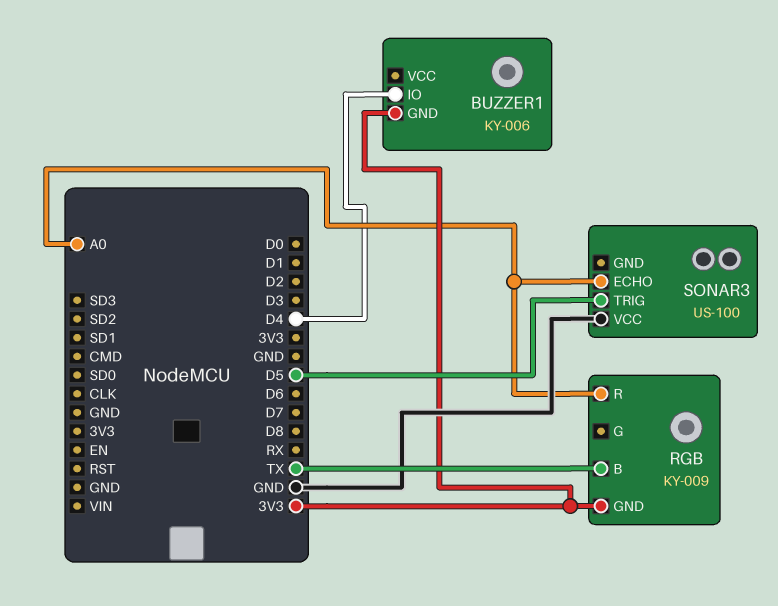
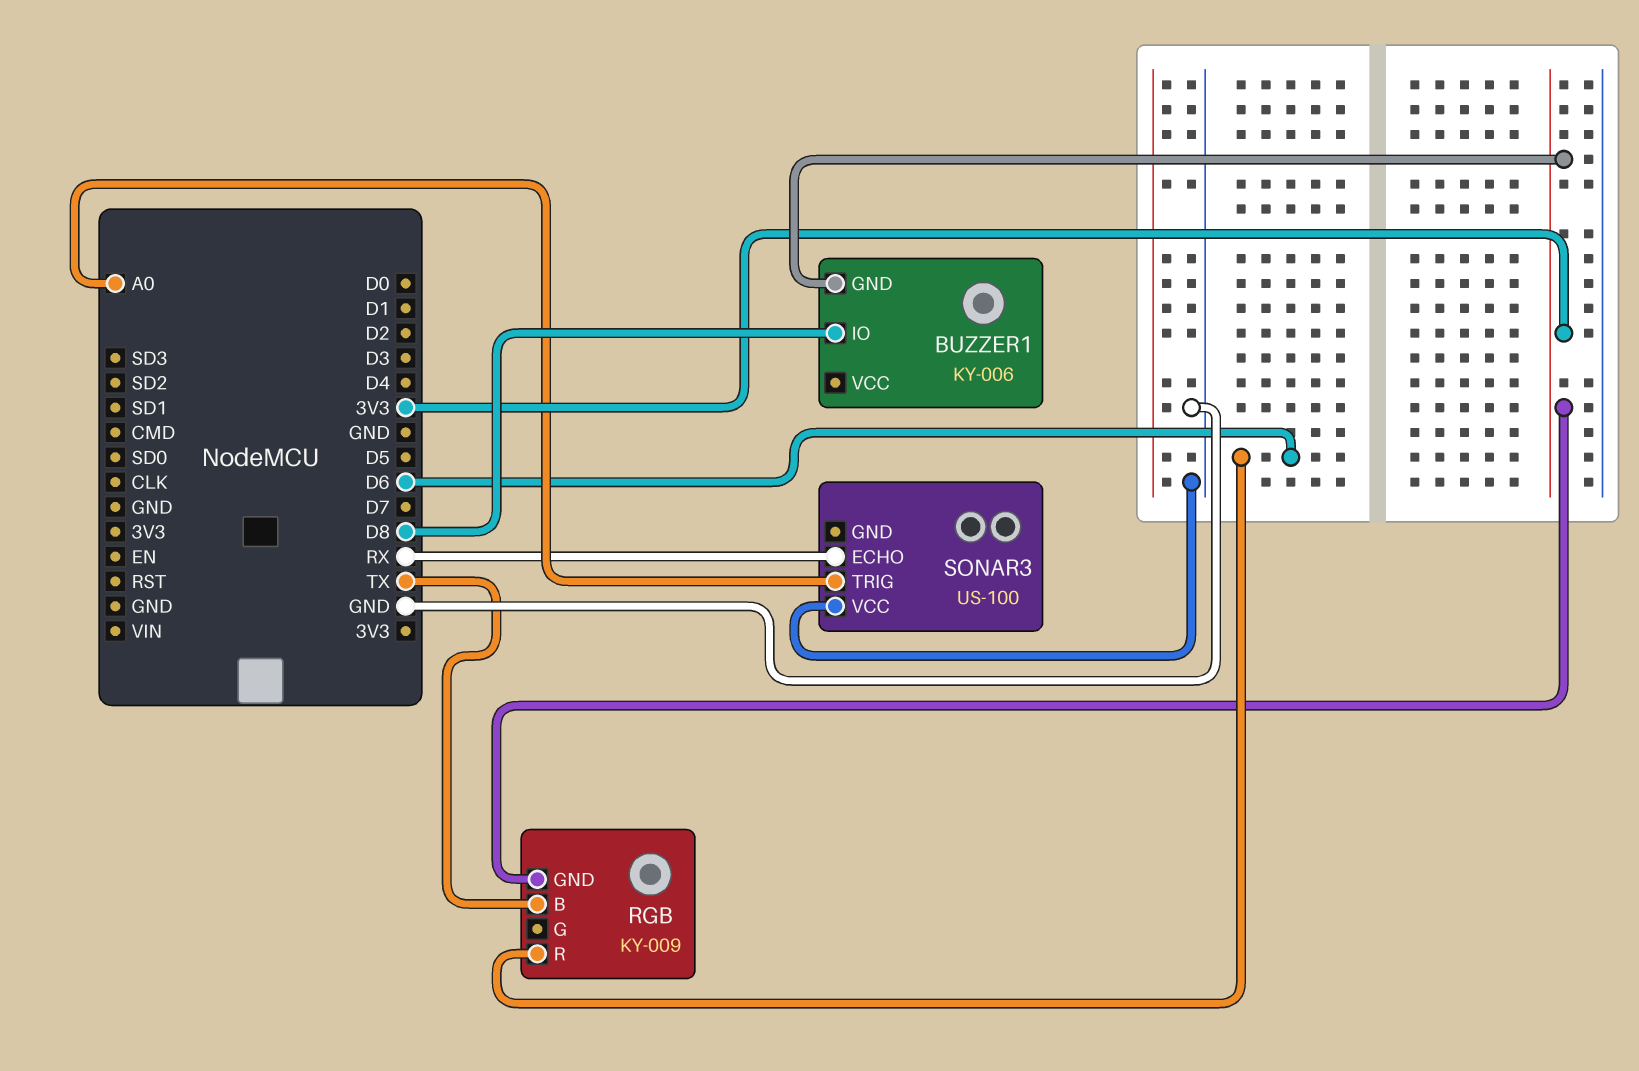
BUZZER1 pin IO: D4 -> D8
RGB pin R: A0 -> D6
SONAR3 pin ECHO: A0 -> RX
SONAR3 pin TRIG: D5 -> A0

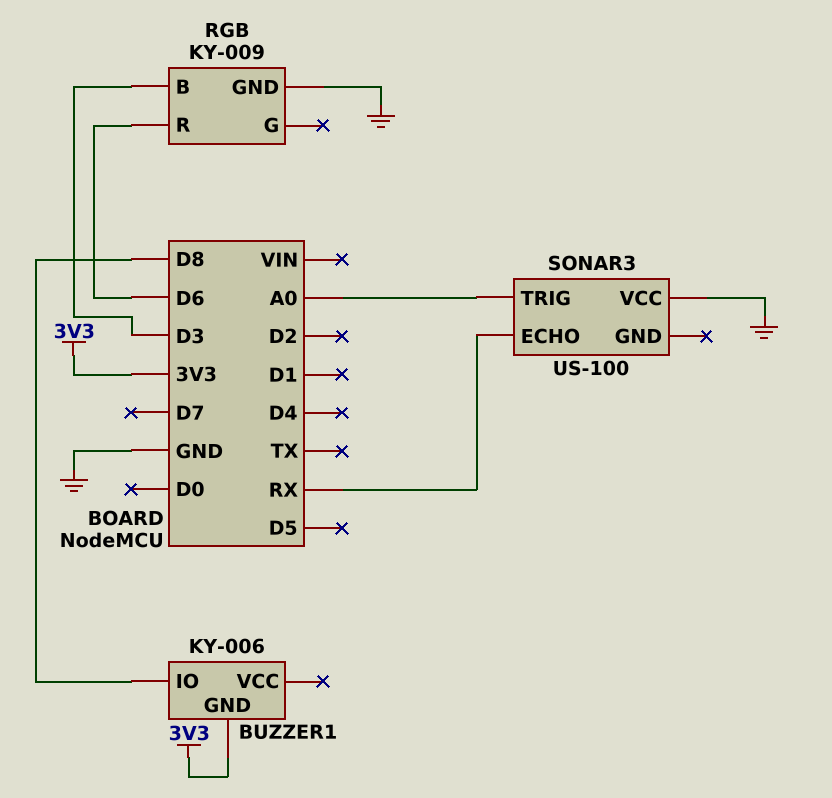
RGB pin B: TX -> D3
RGB pin GND: 3V3 -> GND

